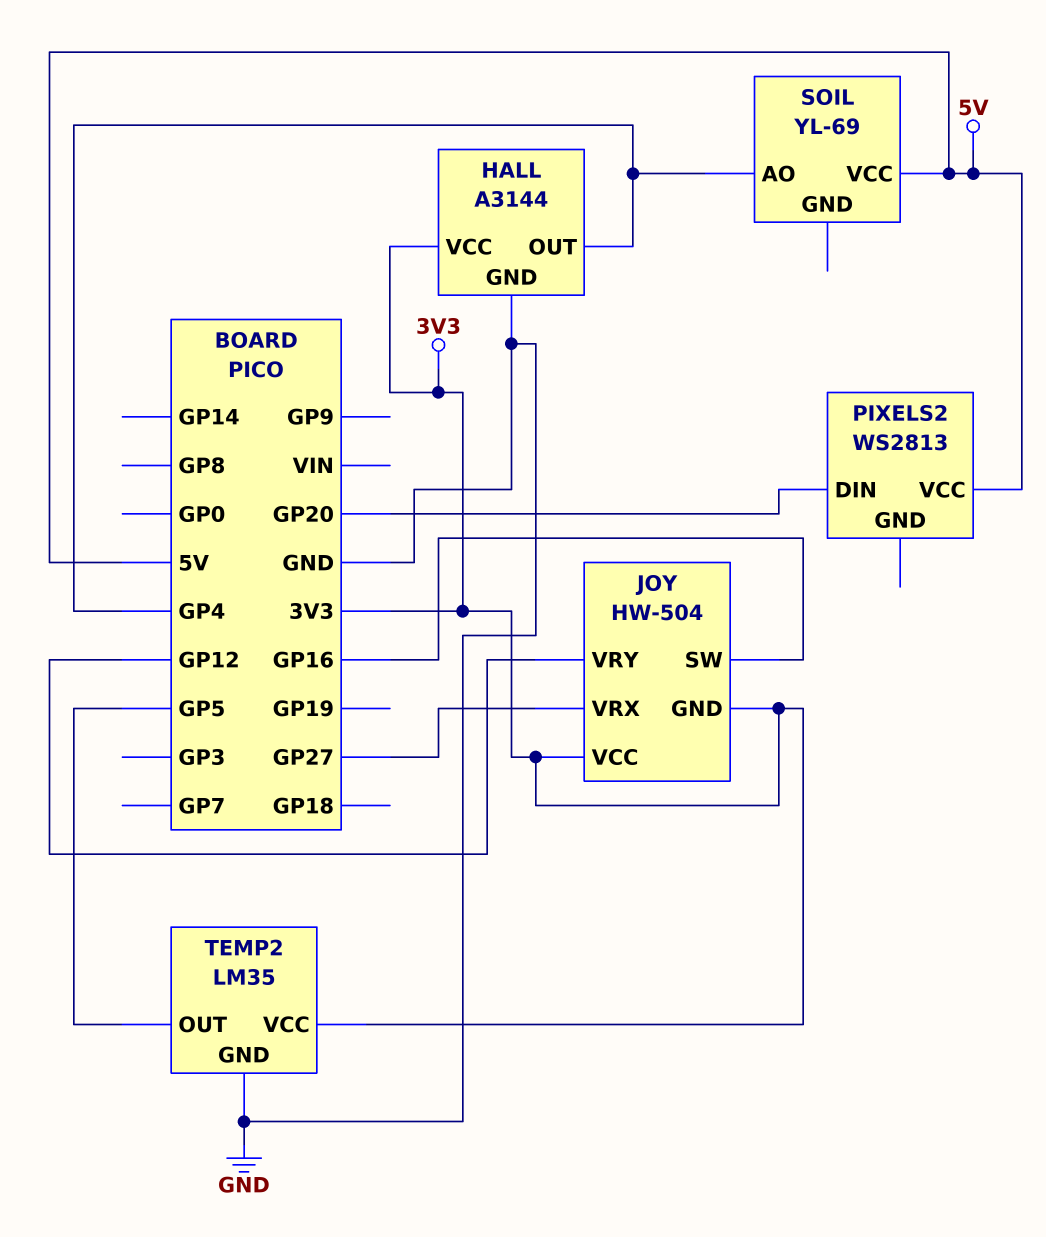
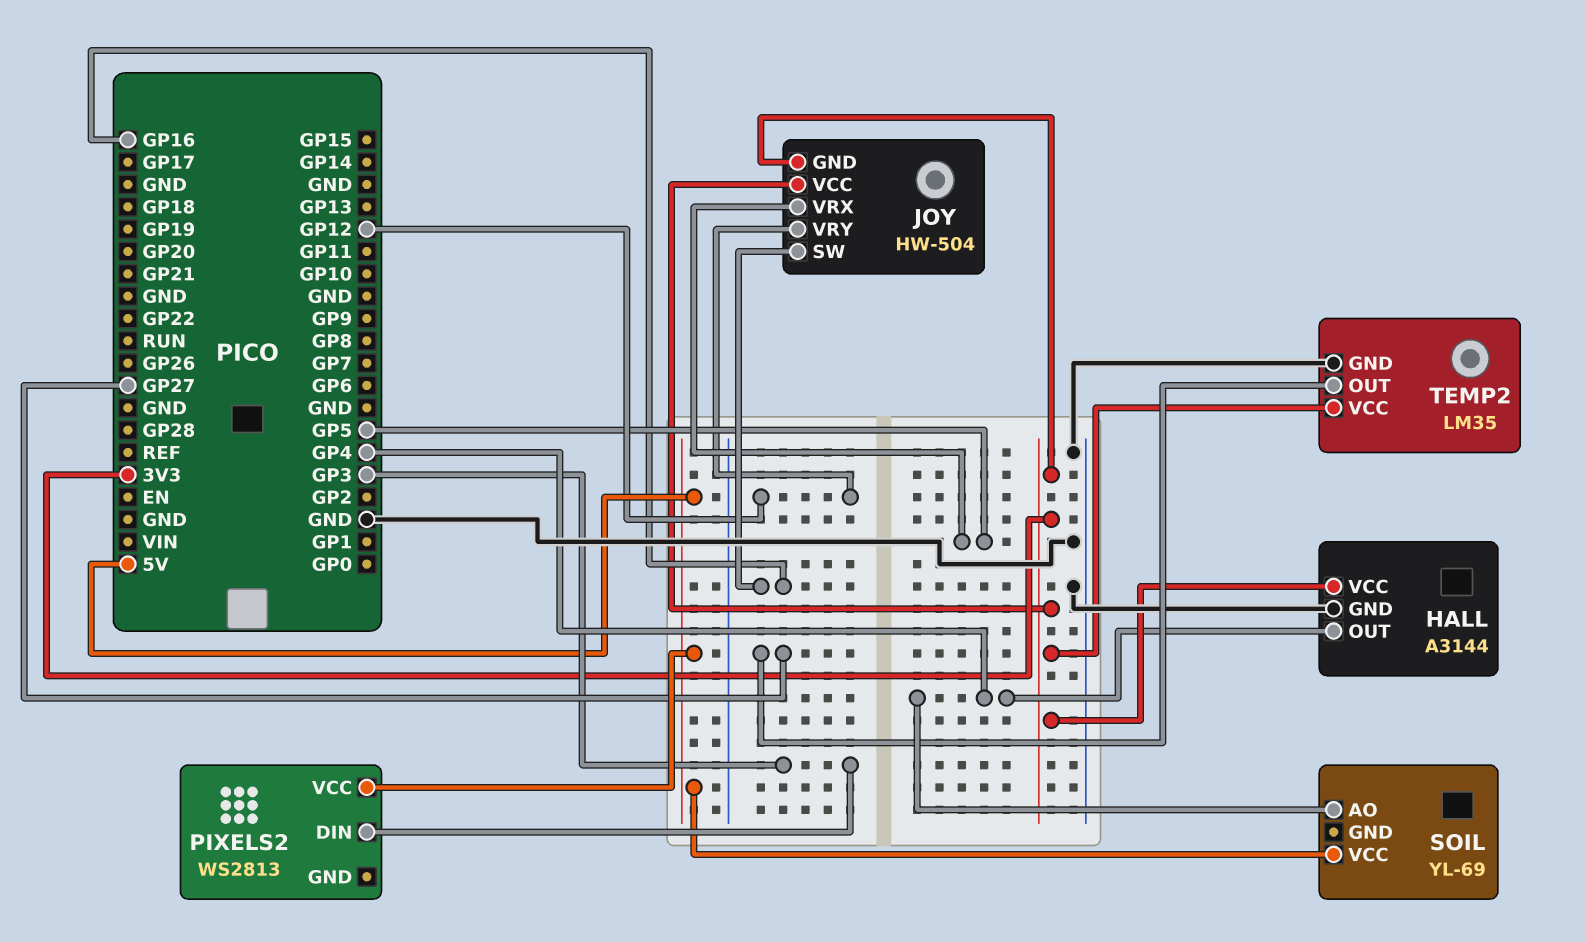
JOY pin VRX: GP27 -> GP5
PIXELS2 pin DIN: GP20 -> GP3
TEMP2 pin OUT: GP5 -> GP27

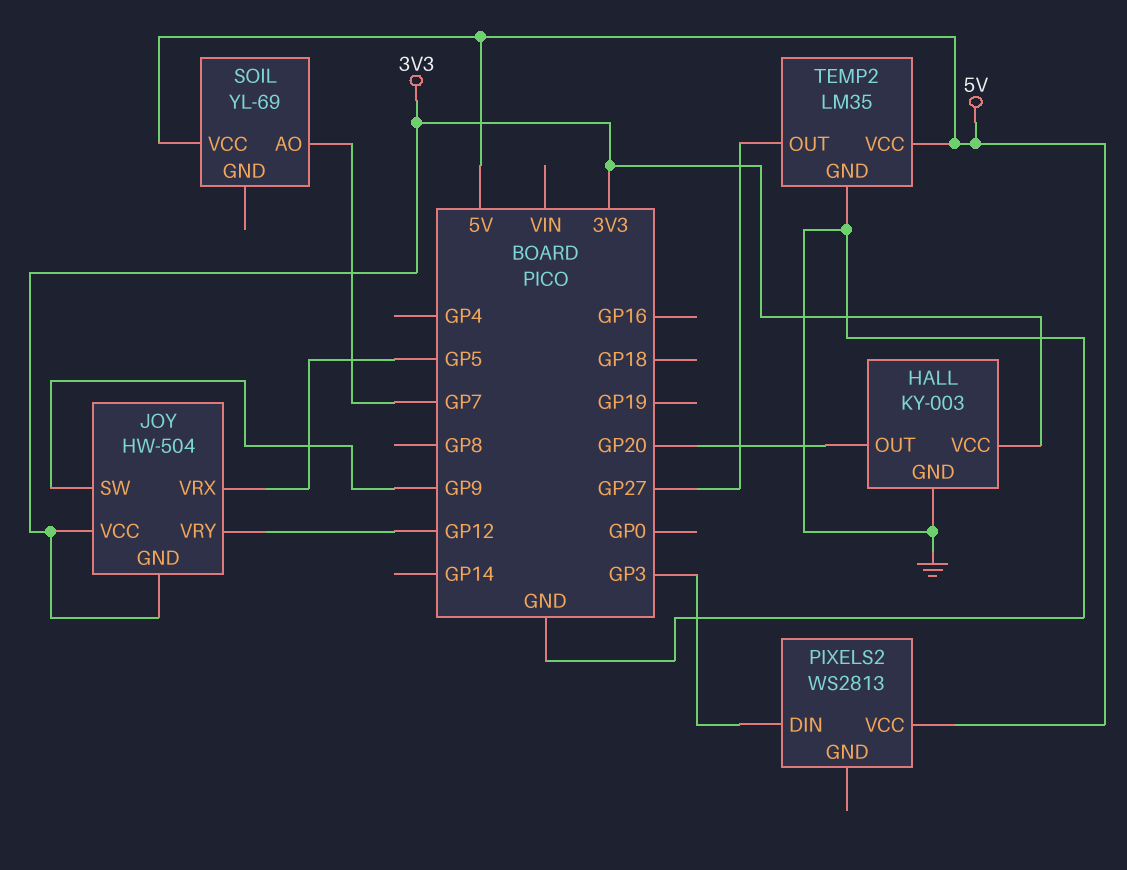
HALL: A3144 -> KY-003
HALL pin OUT: GP4 -> GP20
JOY pin SW: GP16 -> GP9
SOIL pin AO: GP4 -> GP7
TEMP2 pin VCC: 3V3 -> 5V

